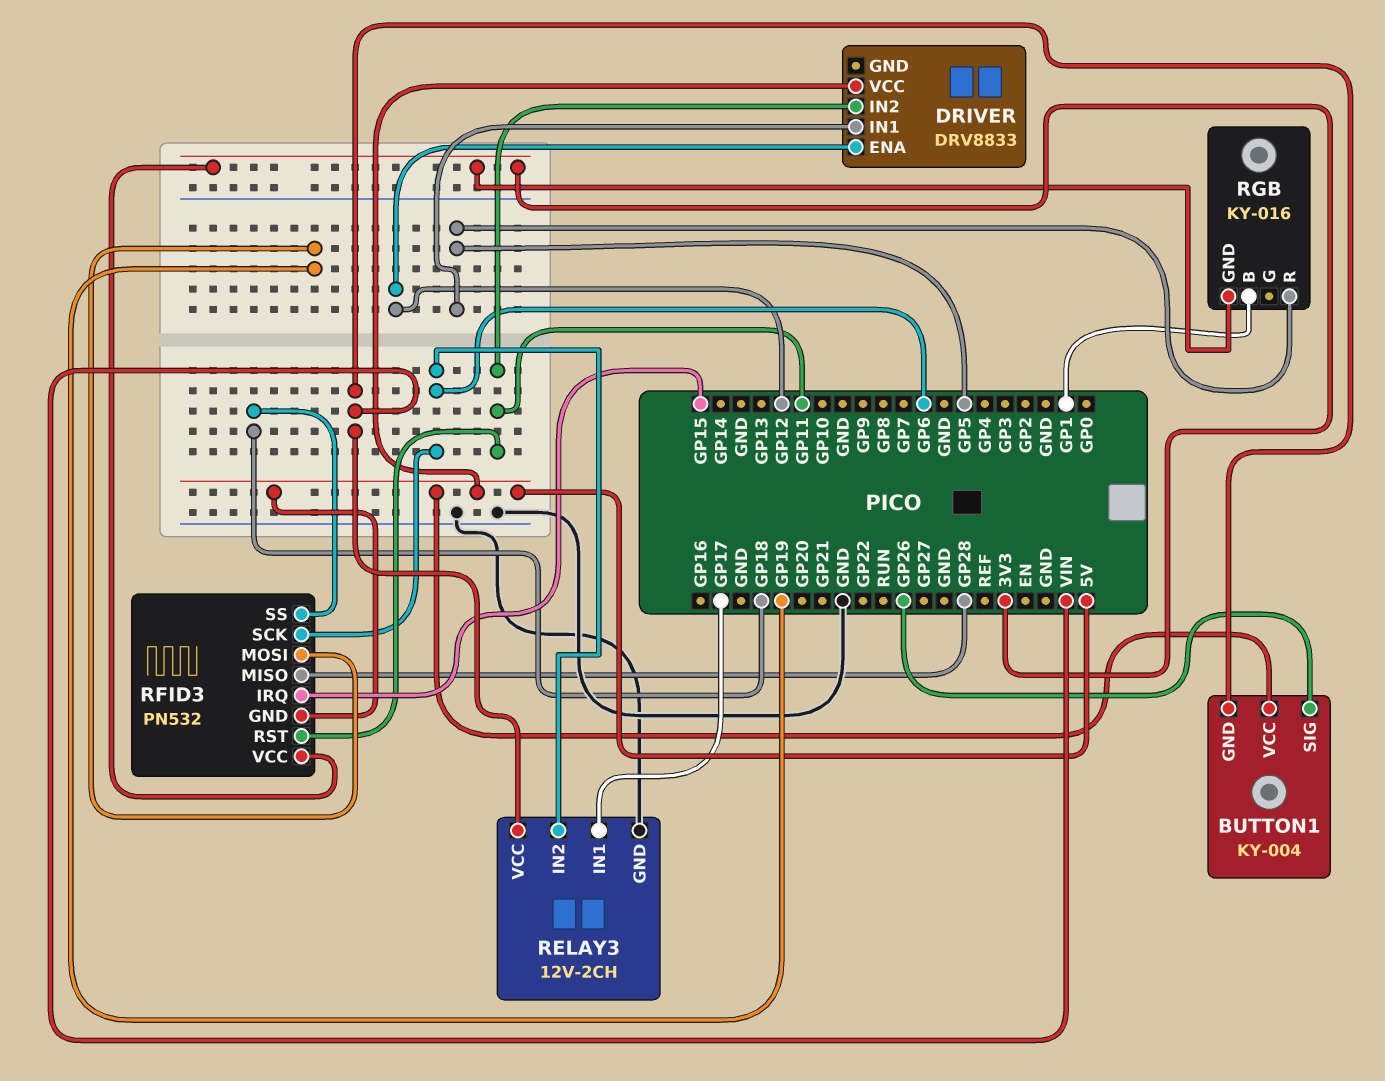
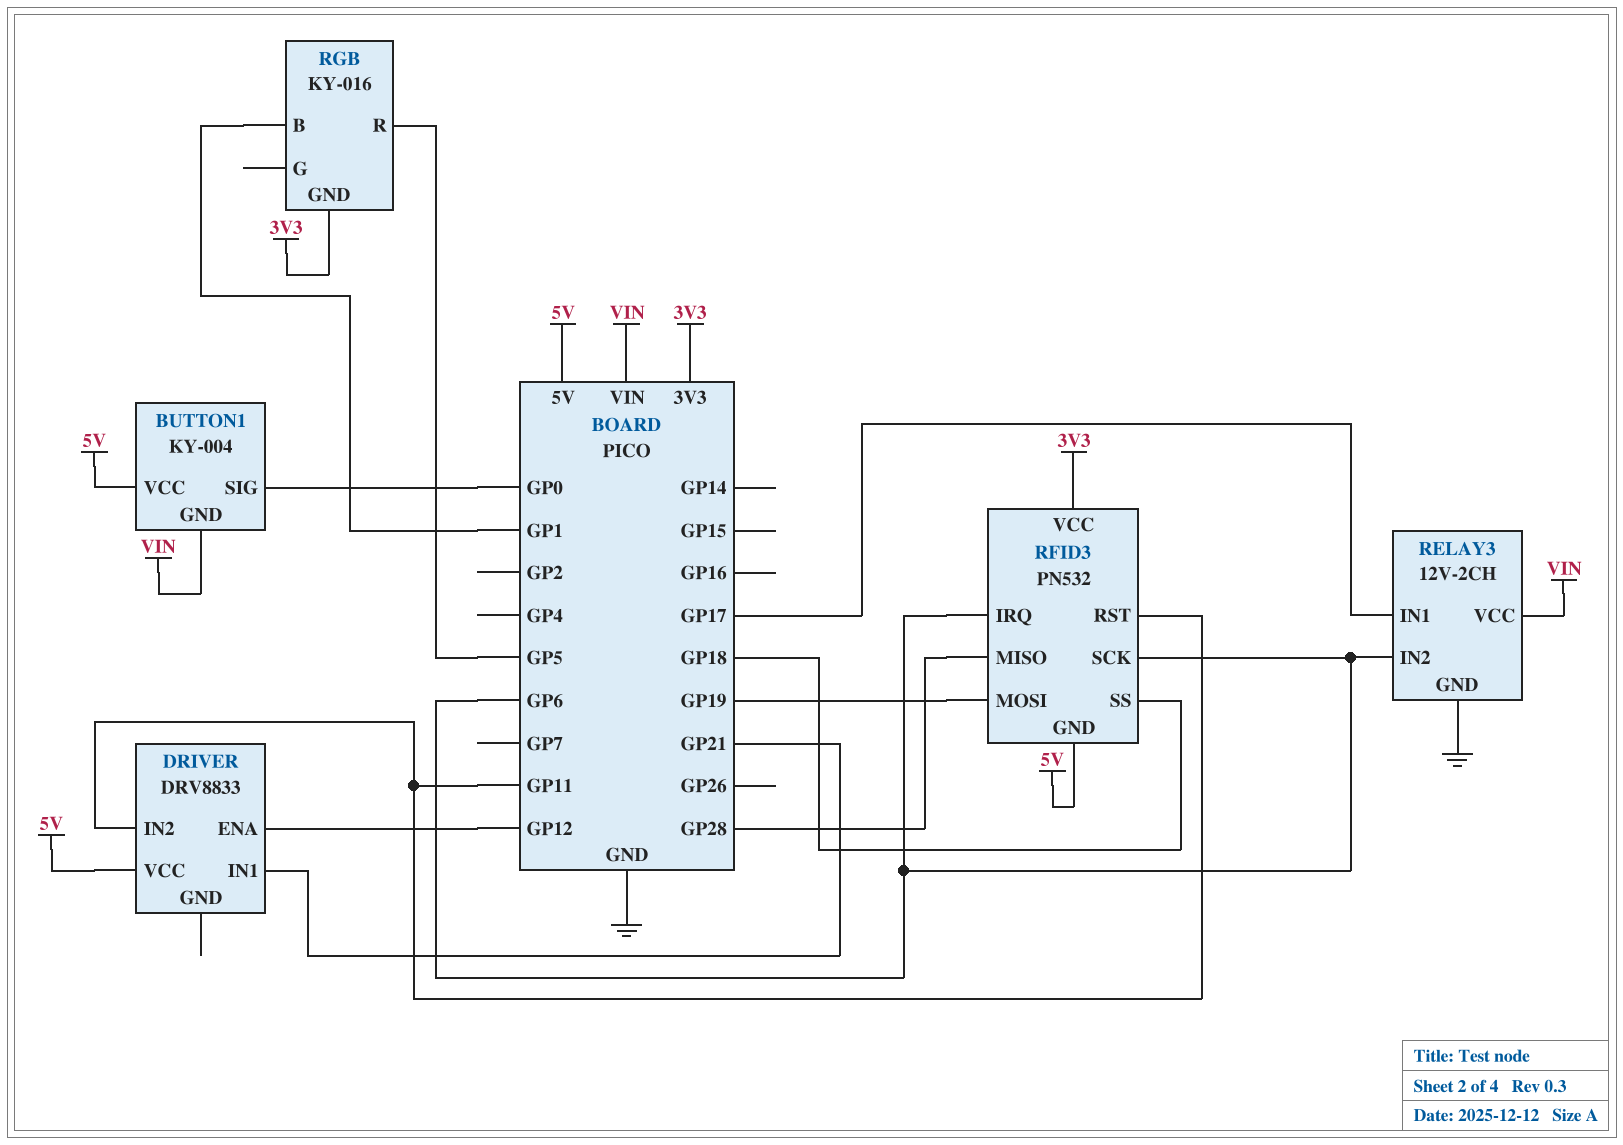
BUTTON1 pin SIG: GP26 -> GP0
DRIVER pin IN1: GP5 -> GP21
RFID3 pin IRQ: GP15 -> GP6

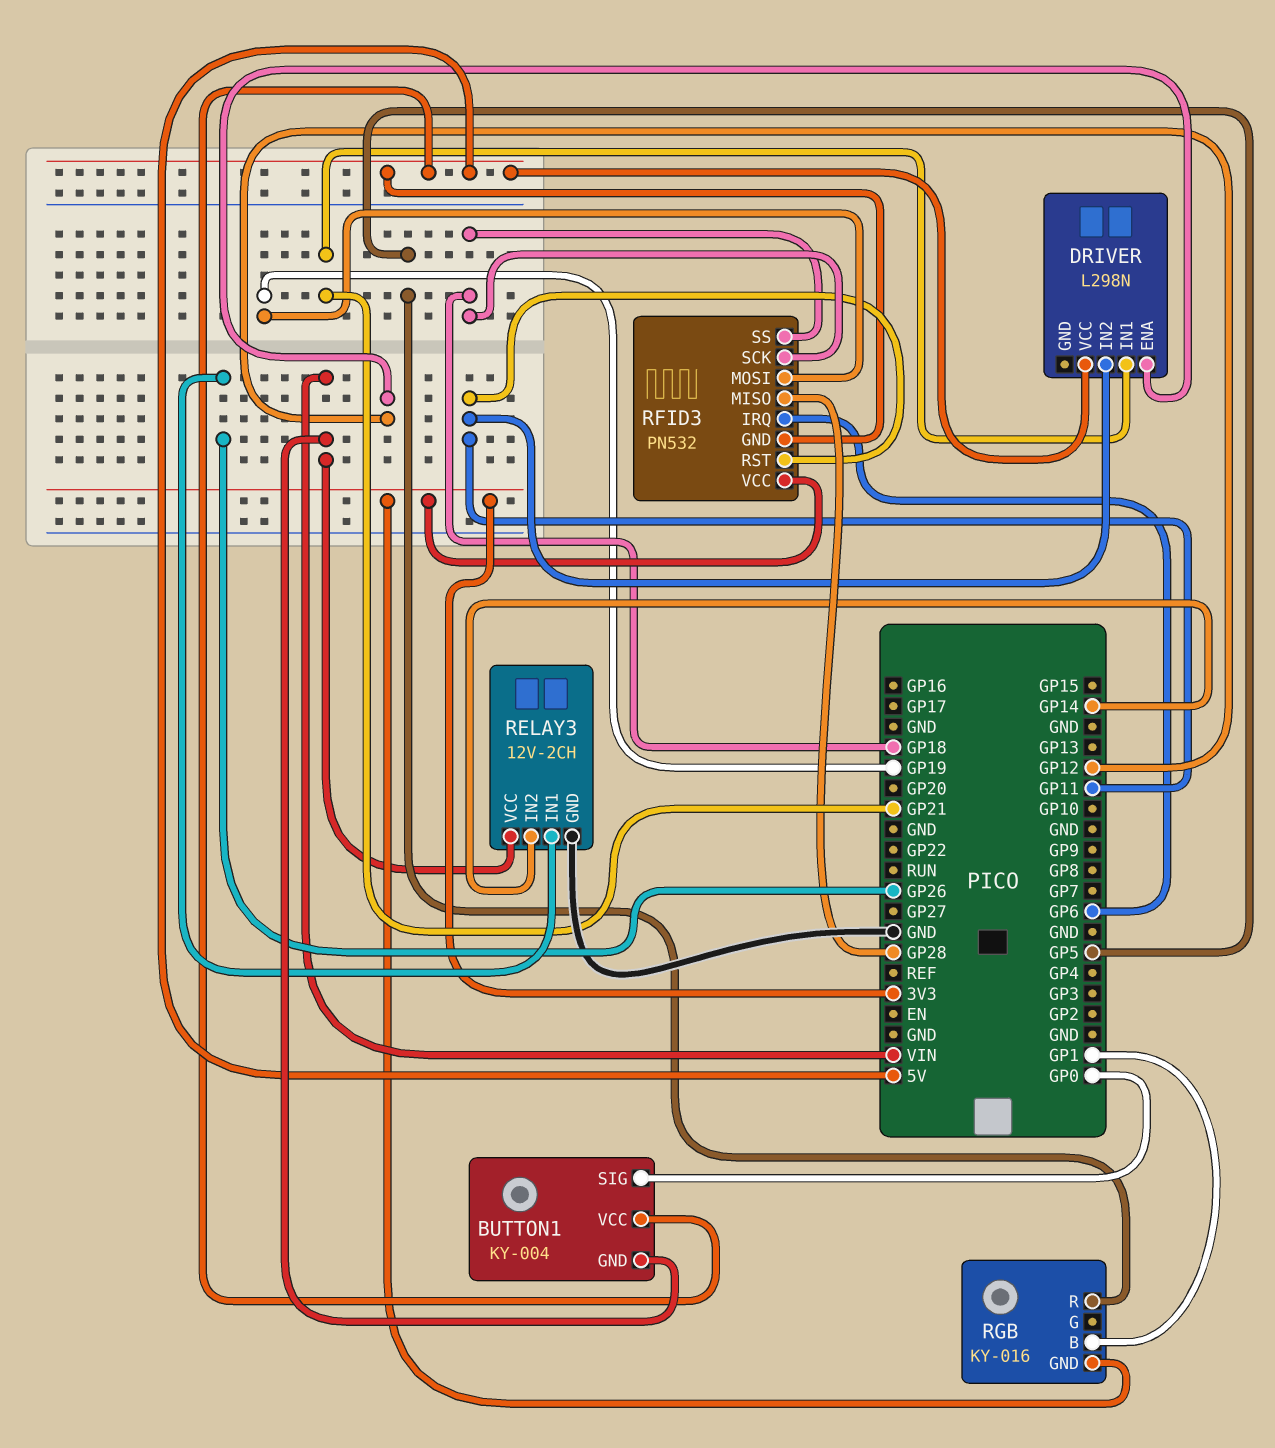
DRIVER: DRV8833 -> L298N
RELAY3 pin IN1: GP17 -> GP26
RELAY3 pin IN2: GP6 -> GP14
RFID3 pin SCK: GP6 -> GP18

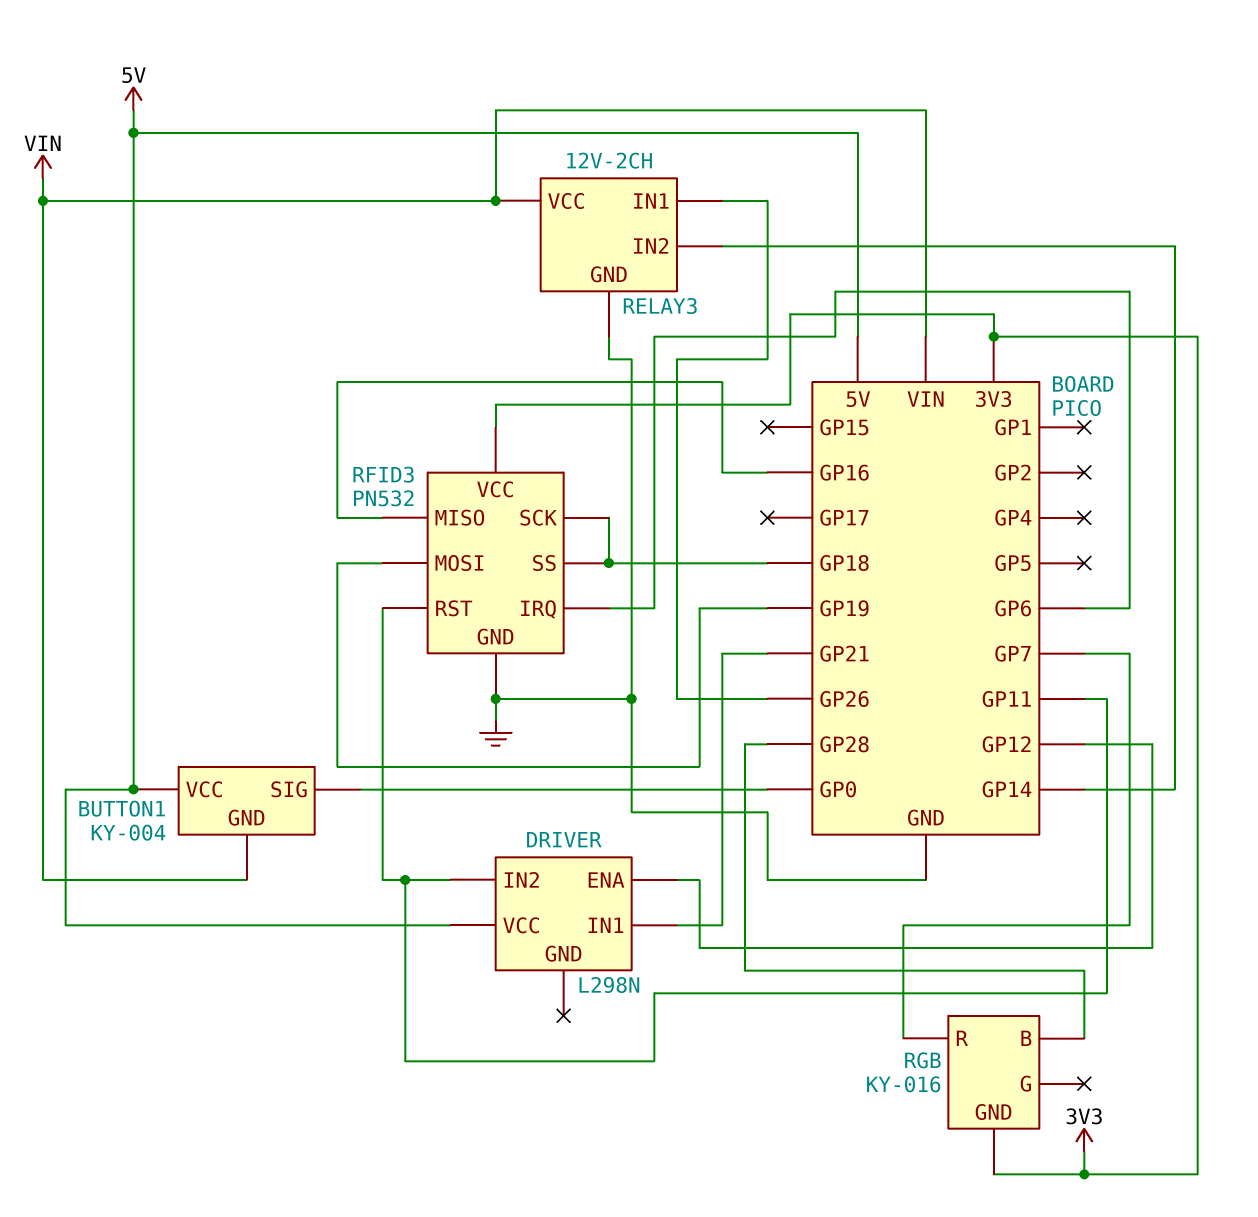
RFID3 pin GND: 5V -> GND
RFID3 pin MISO: GP28 -> GP16
RGB pin B: GP1 -> GP28
RGB pin R: GP5 -> GP7

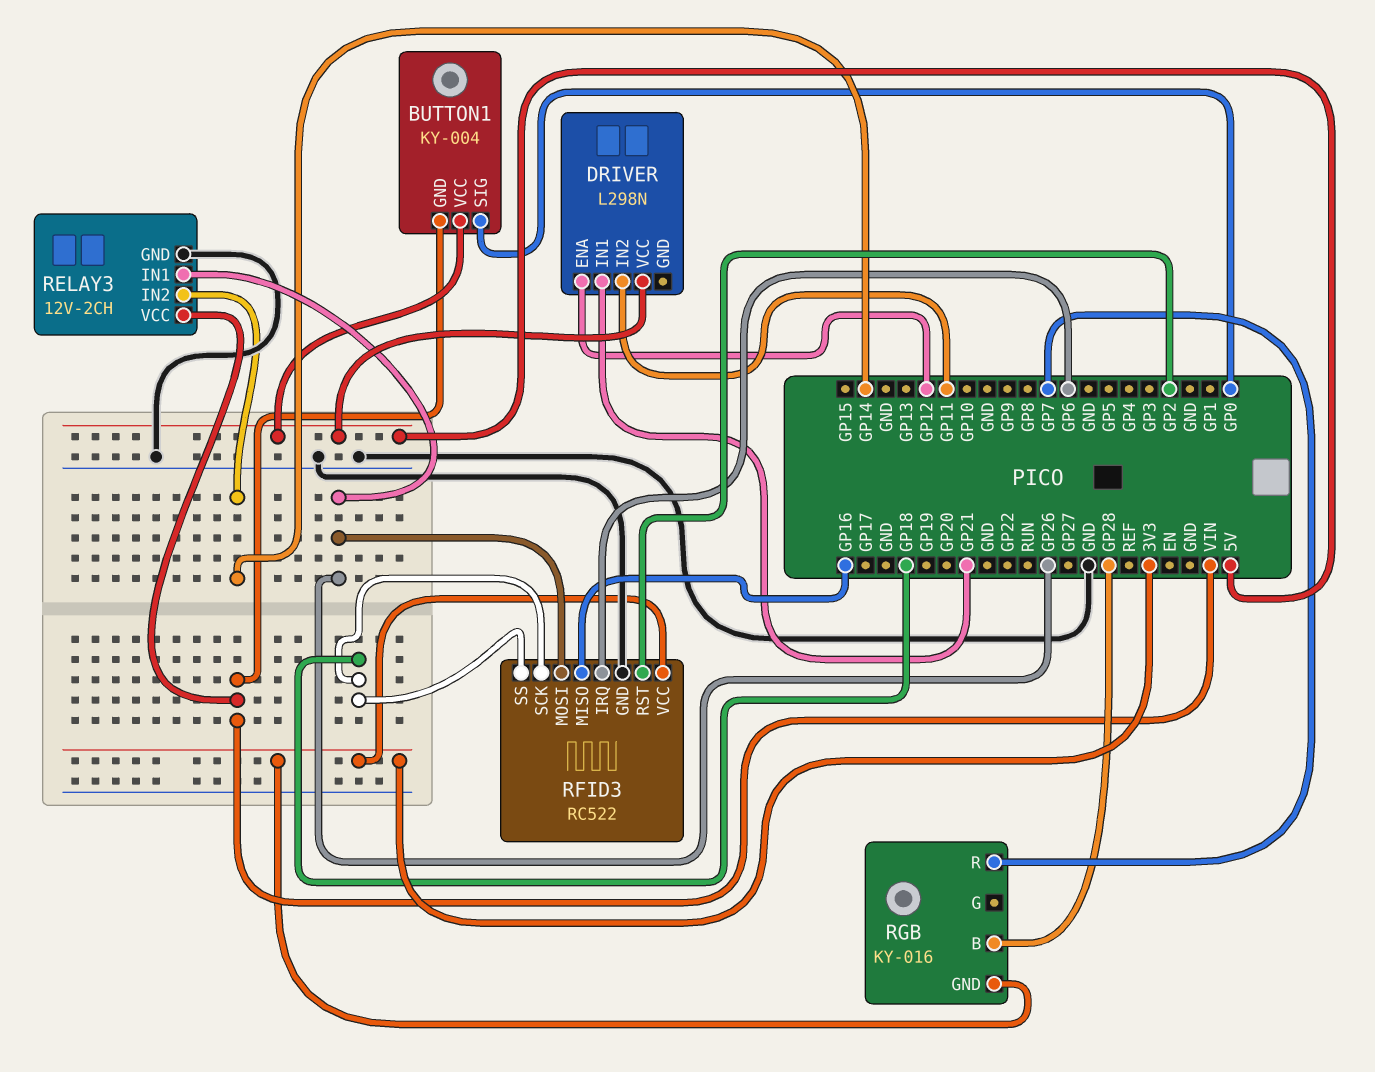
RFID3: PN532 -> RC522
RFID3 pin MOSI: GP19 -> GP26
RFID3 pin RST: GP11 -> GP2

